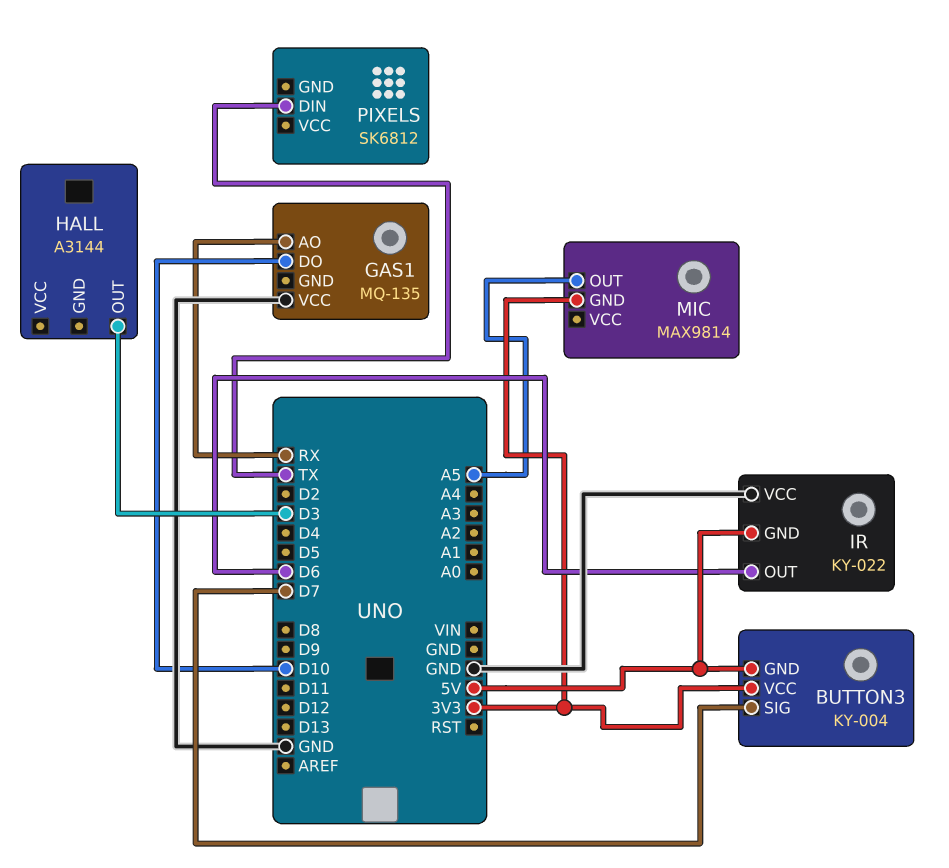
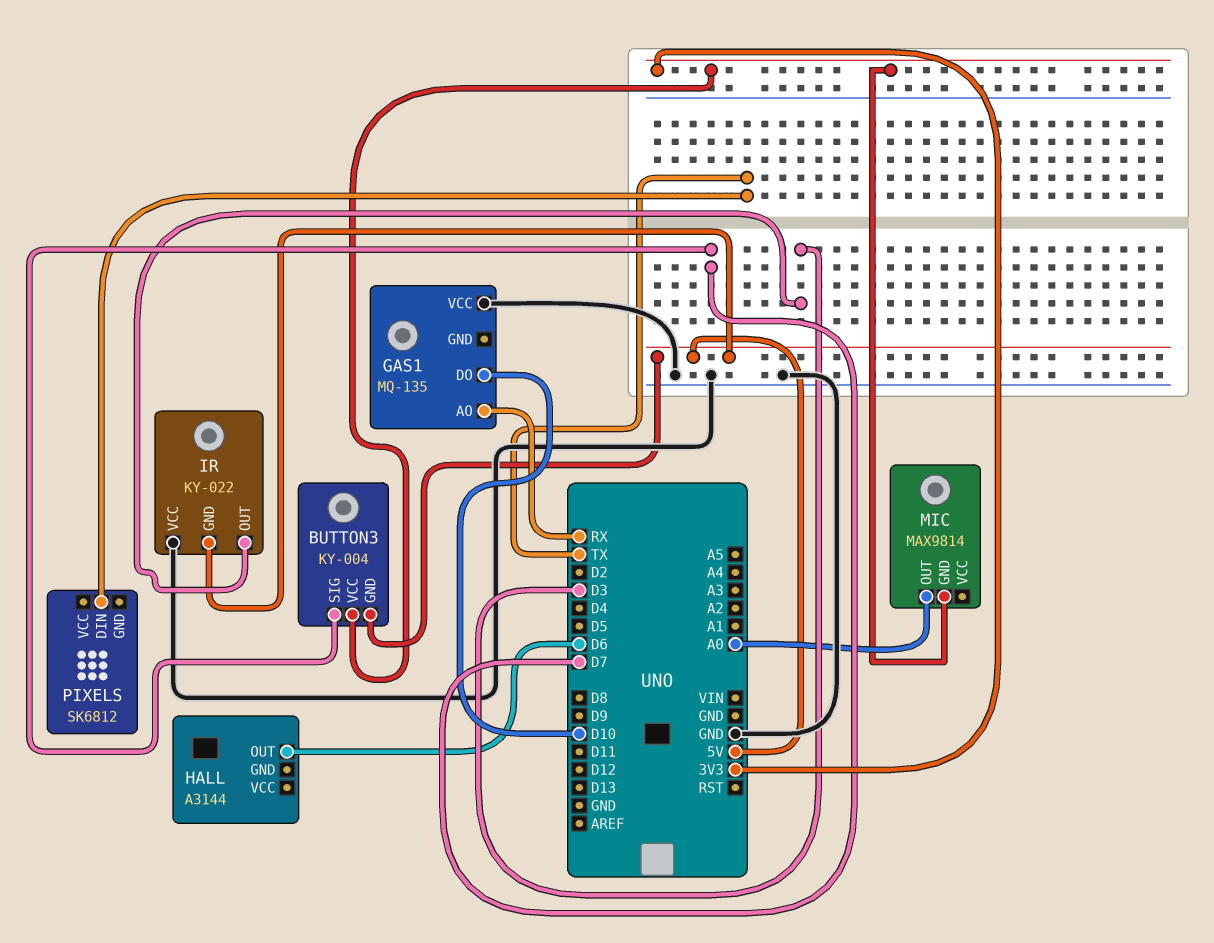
HALL pin OUT: D3 -> D6
IR pin OUT: D6 -> D3
MIC pin OUT: A5 -> A0

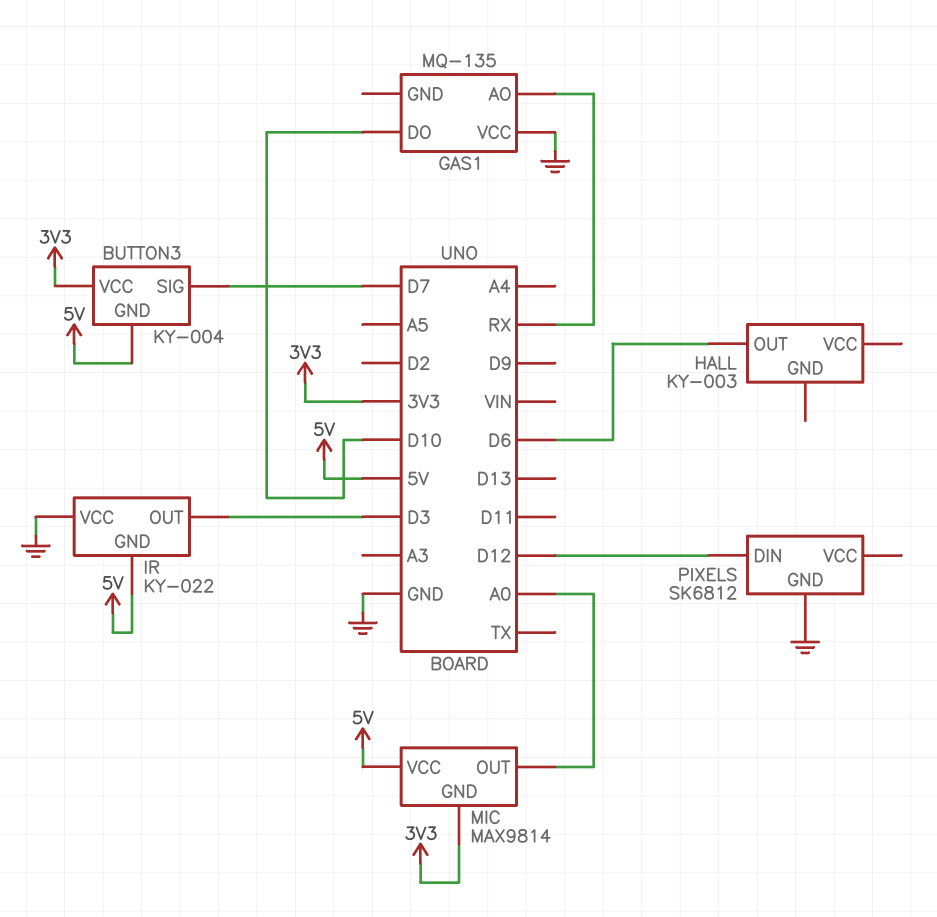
HALL: A3144 -> KY-003
MIC pin VCC: none -> 5V
PIXELS pin DIN: TX -> D12
PIXELS pin GND: none -> GND

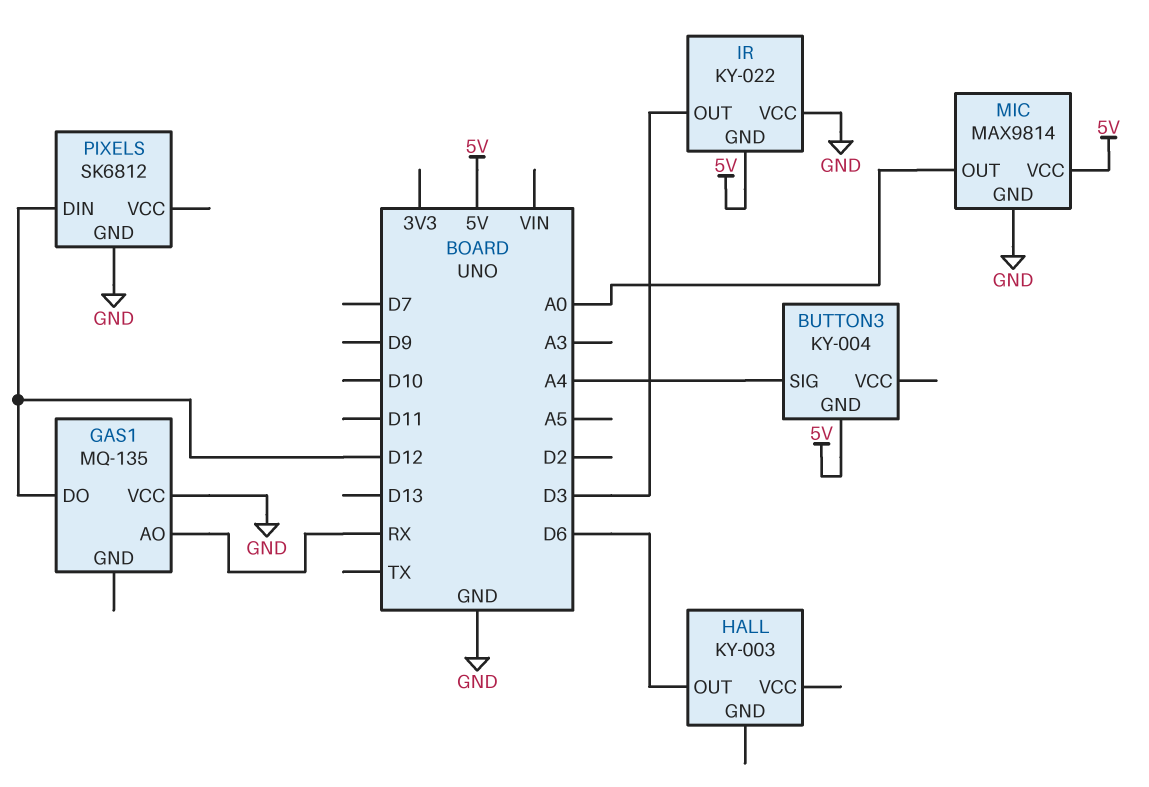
BUTTON3 pin SIG: D7 -> A4
BUTTON3 pin VCC: 3V3 -> none
GAS1 pin DO: D10 -> D12
MIC pin GND: 3V3 -> GND

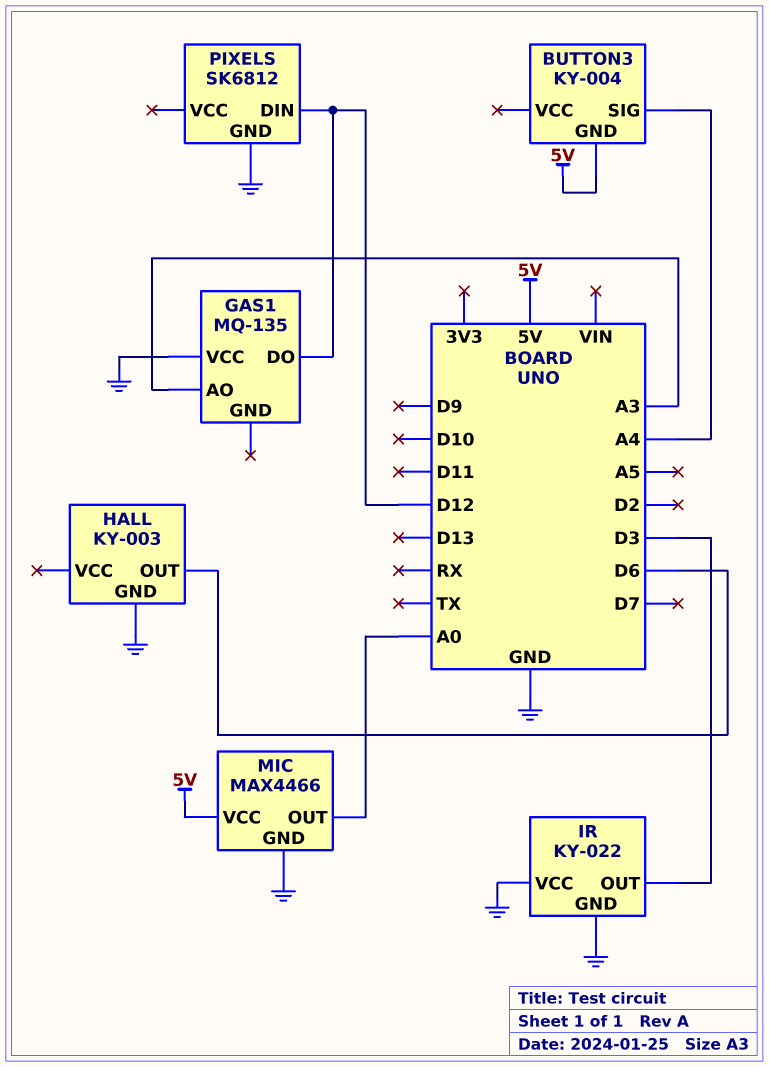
GAS1 pin AO: RX -> A3
HALL pin GND: none -> GND
IR pin GND: 5V -> GND
MIC: MAX9814 -> MAX4466

